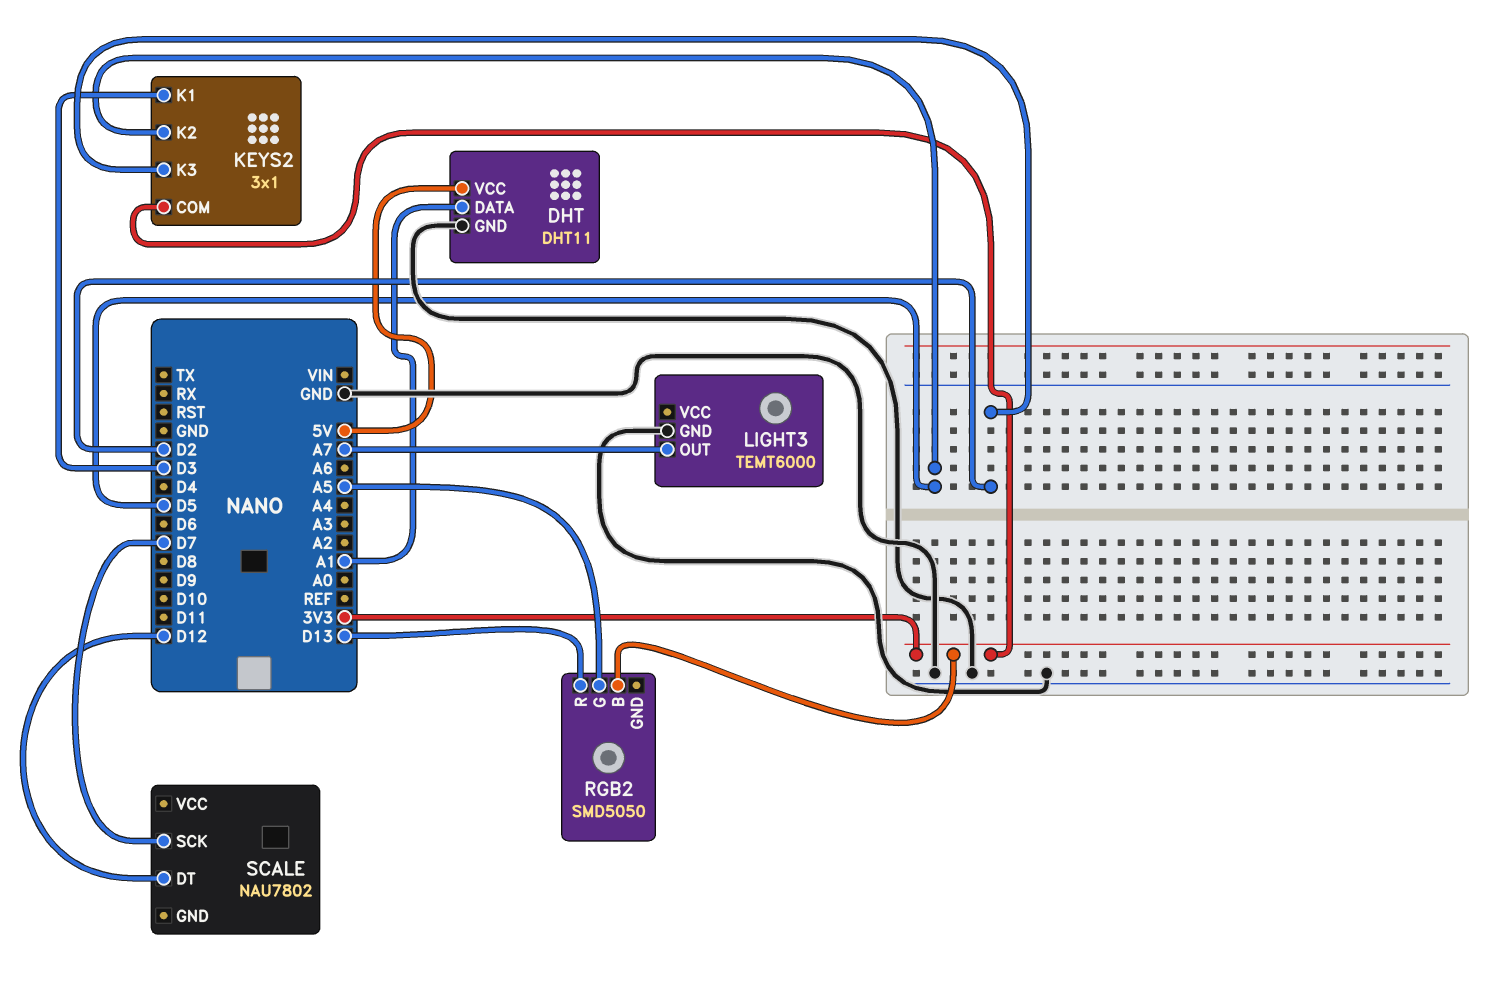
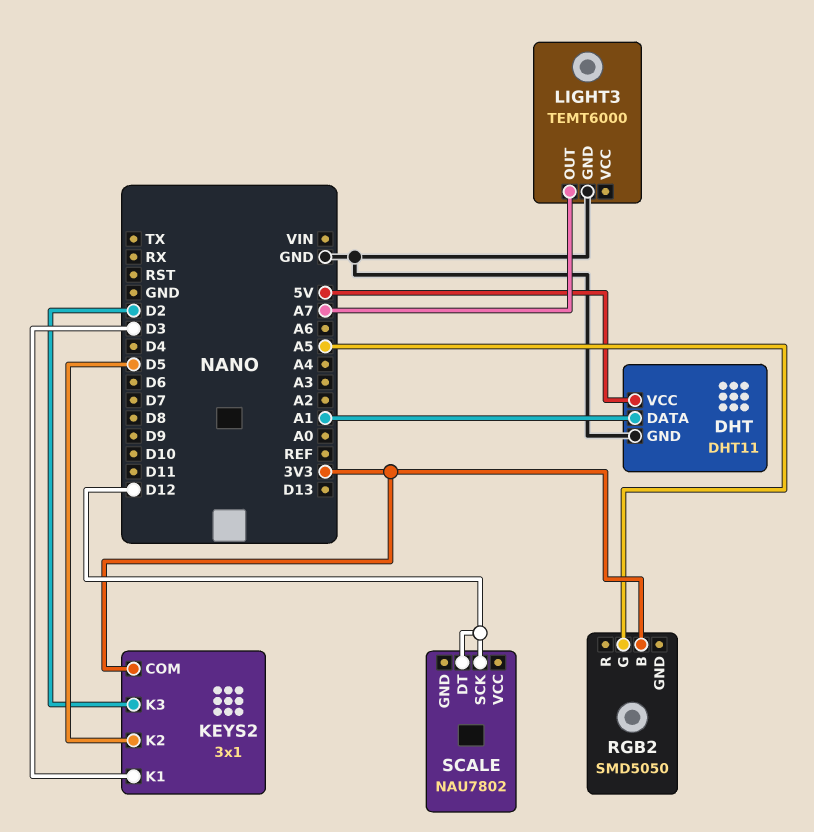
RGB2 pin R: D13 -> none
SCALE pin SCK: D7 -> D12

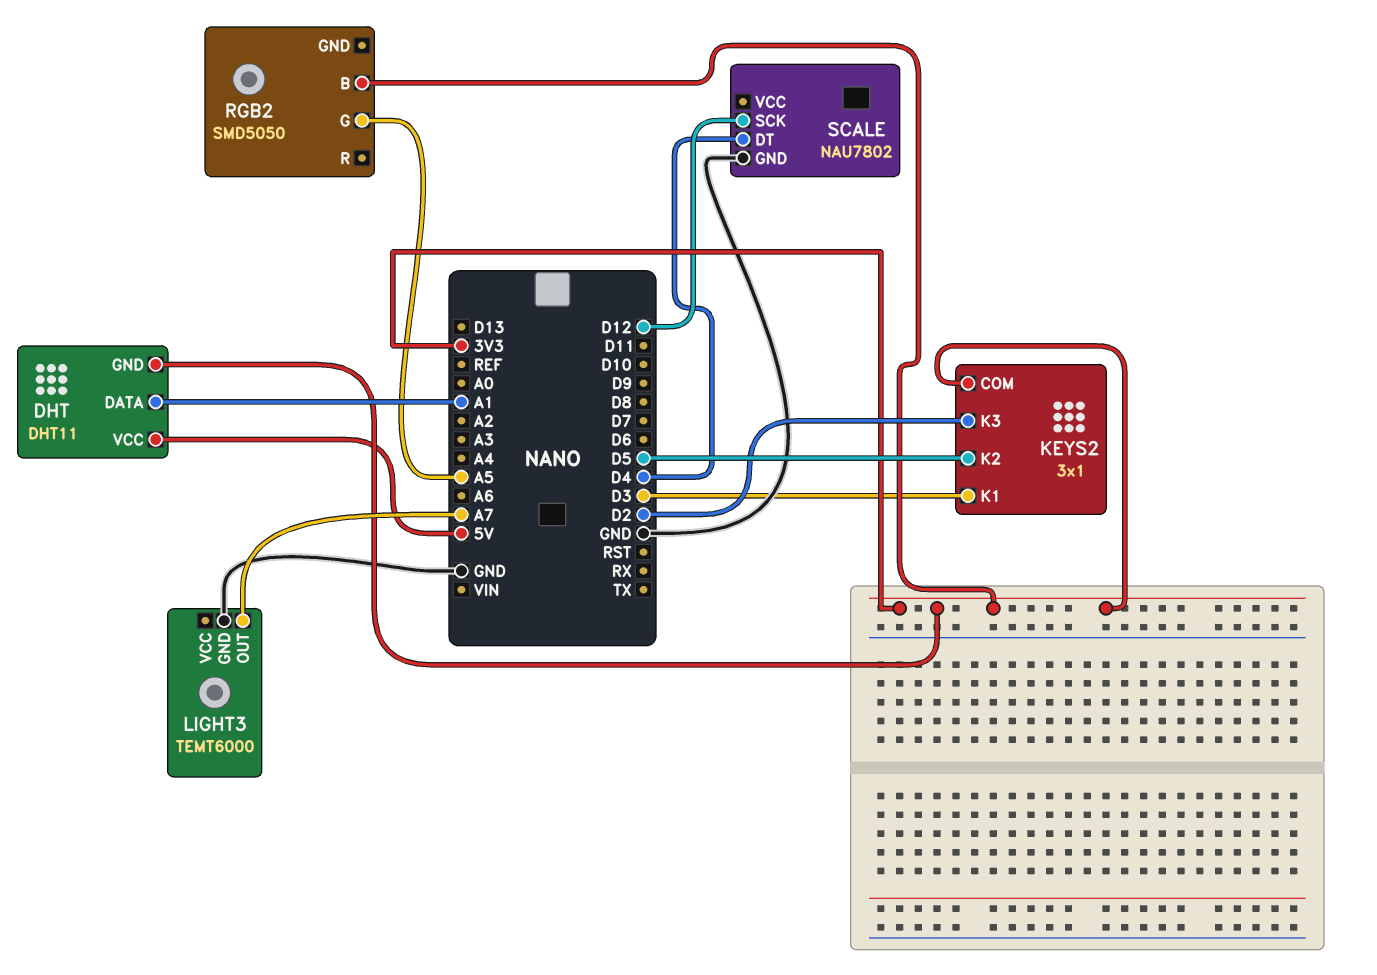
DHT pin GND: GND -> 3V3
SCALE pin DT: D12 -> D4
SCALE pin GND: none -> GND

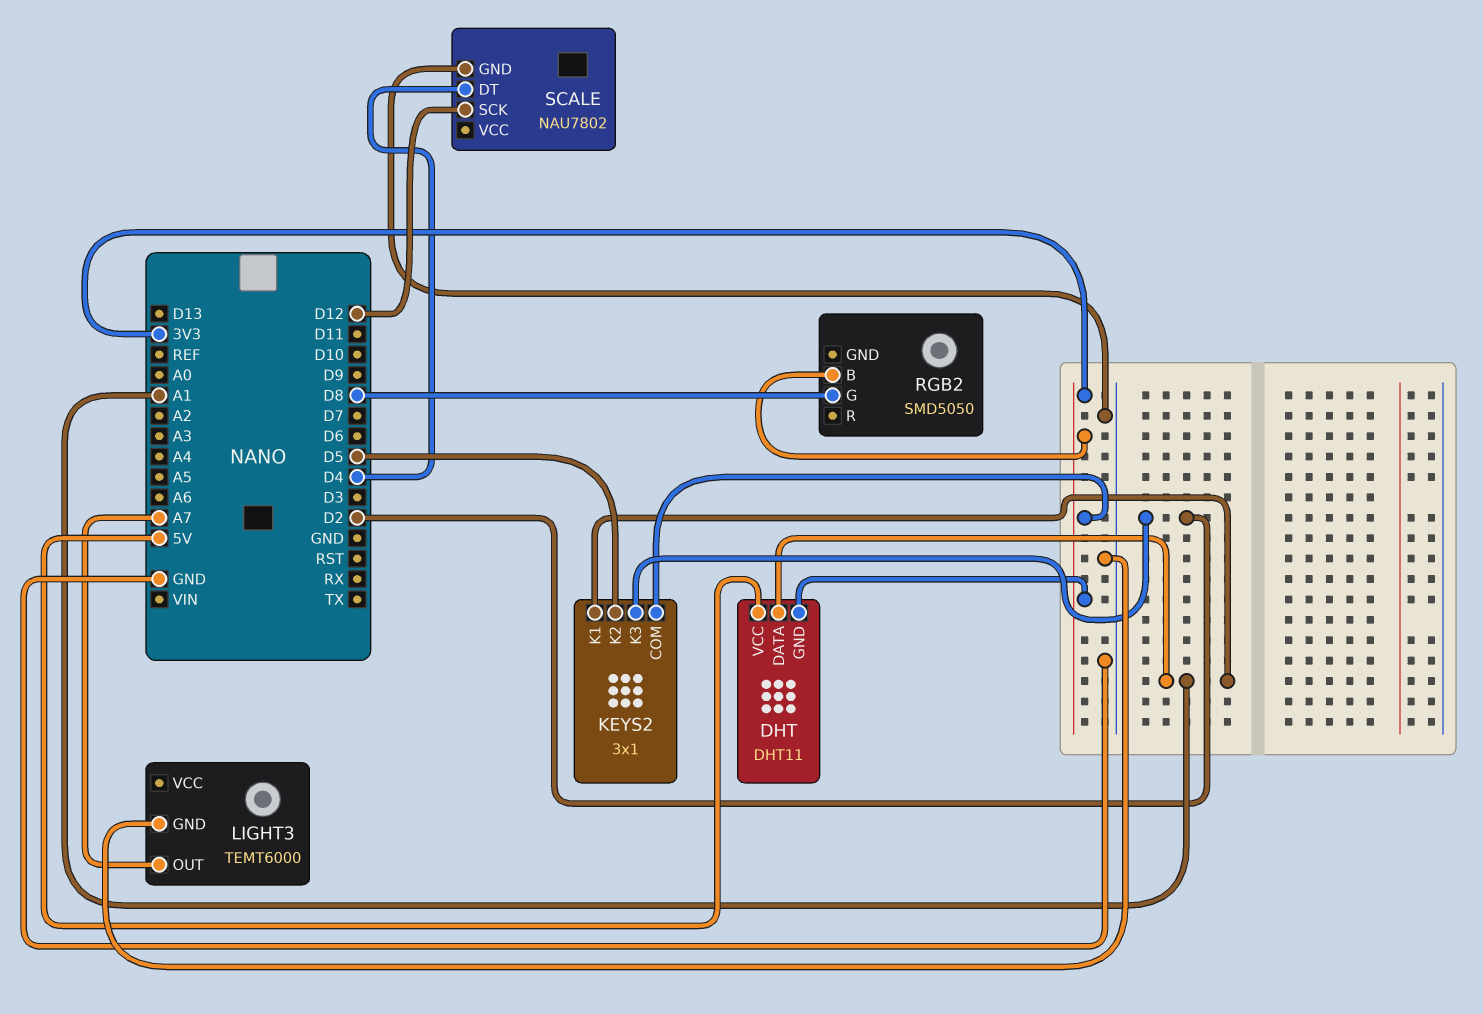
KEYS2 pin K1: D3 -> A1
RGB2 pin G: A5 -> D8

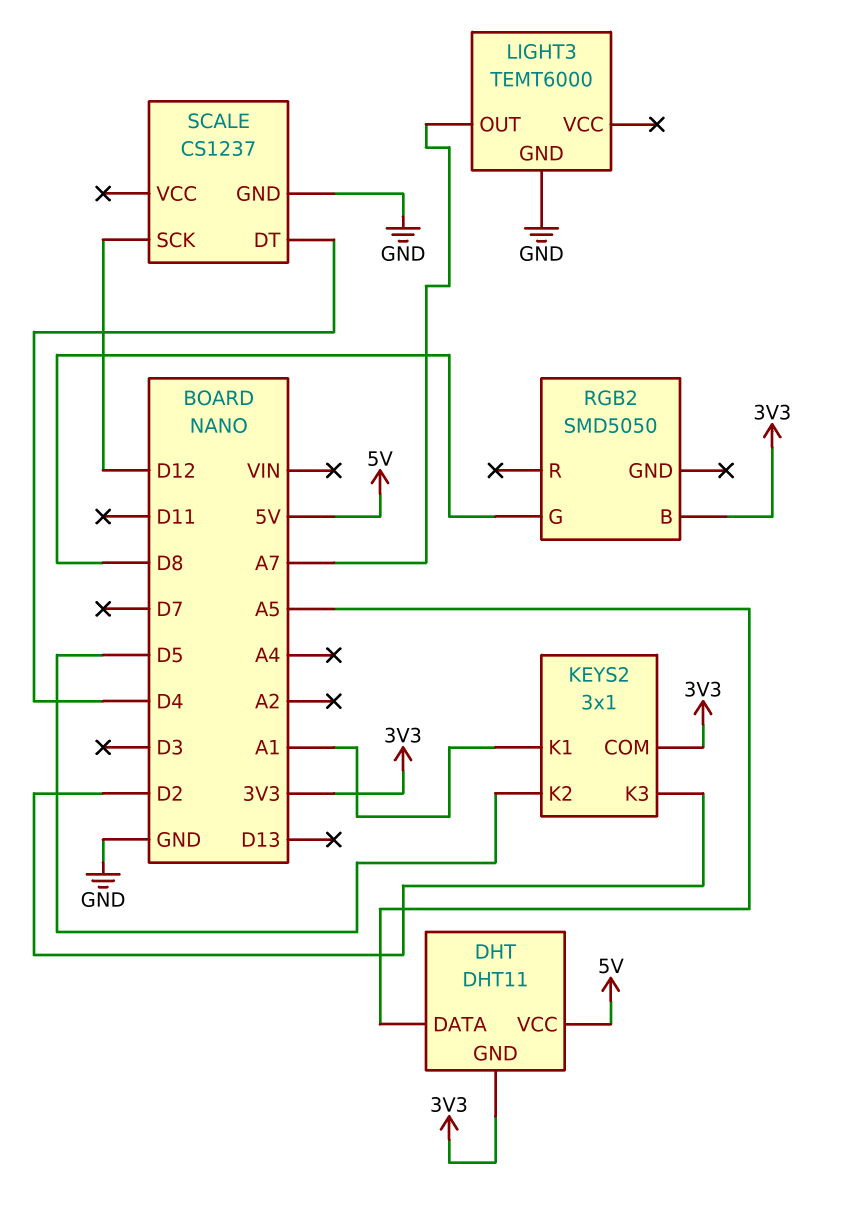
DHT pin DATA: A1 -> A5
SCALE: NAU7802 -> CS1237

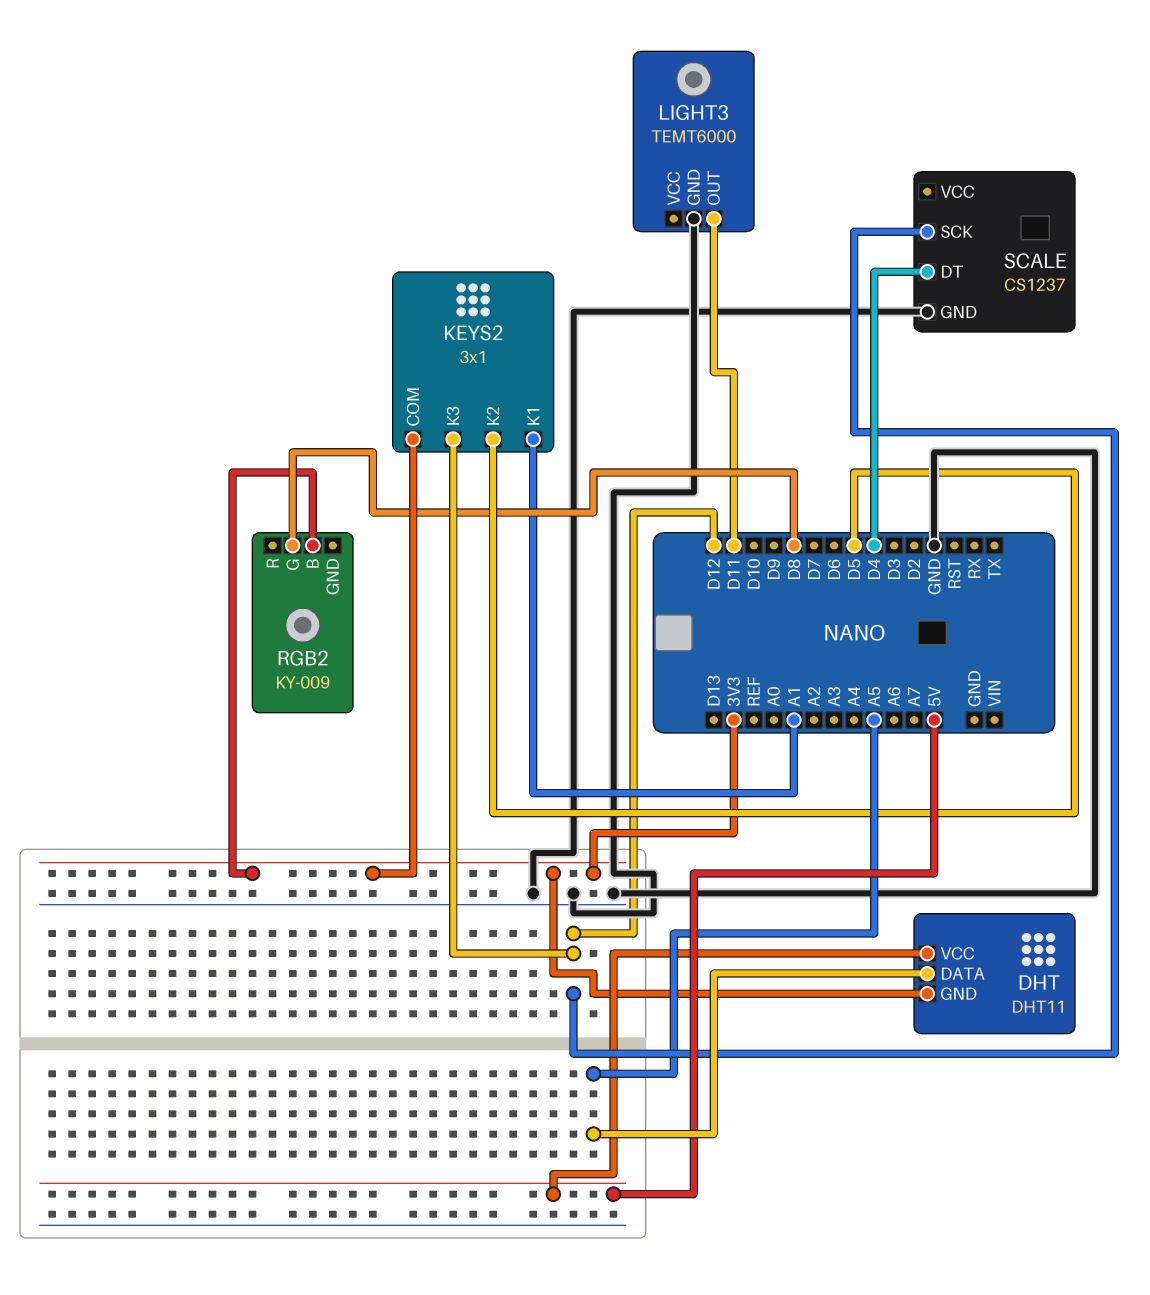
KEYS2 pin K3: D2 -> D12
LIGHT3 pin OUT: A7 -> D11
RGB2: SMD5050 -> KY-009

